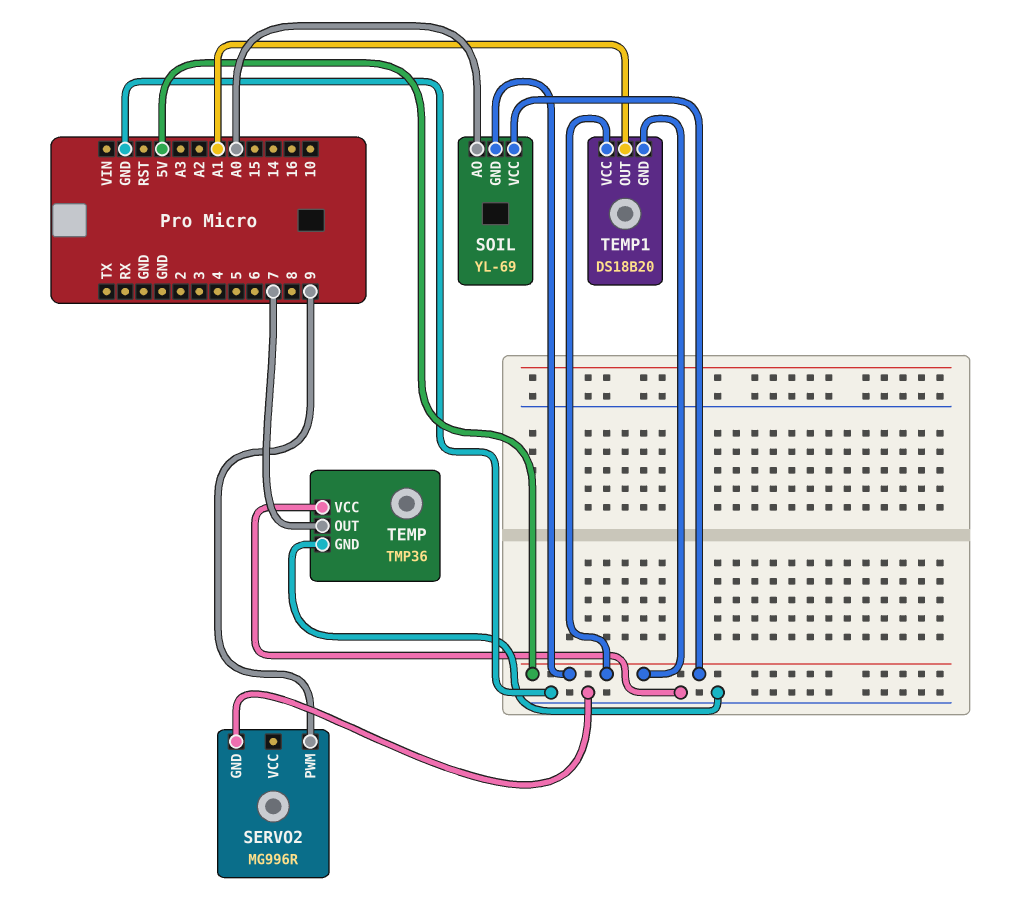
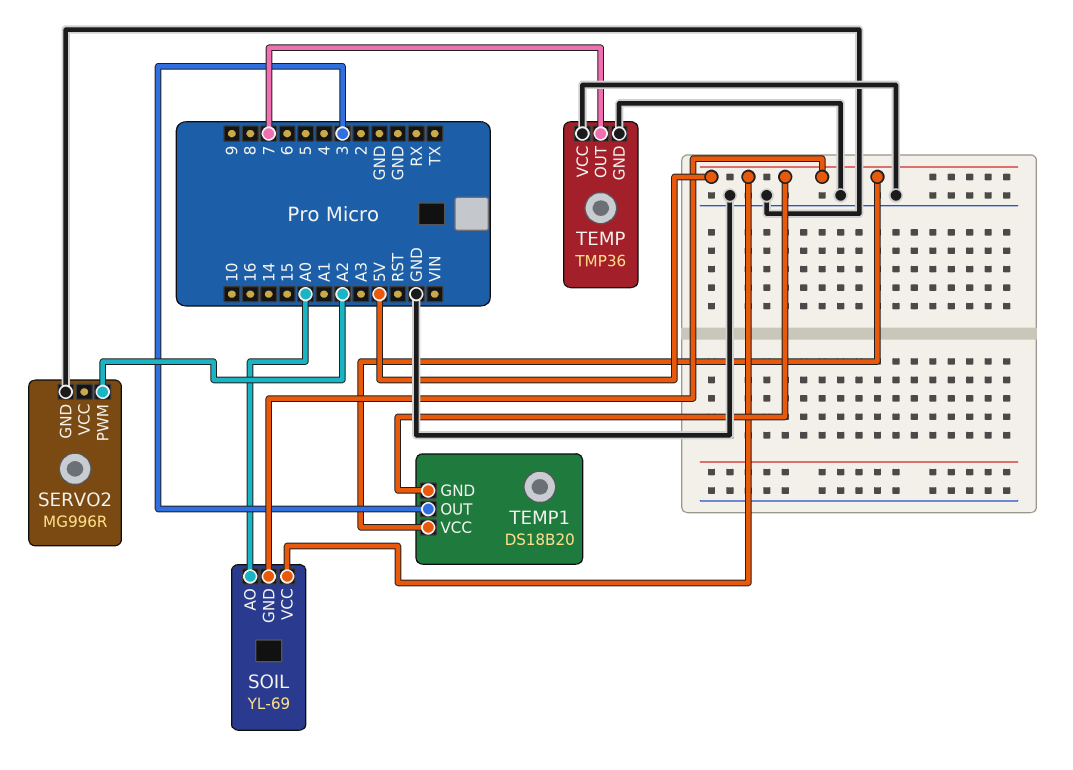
SERVO2 pin PWM: 9 -> A2
TEMP1 pin OUT: A1 -> 3

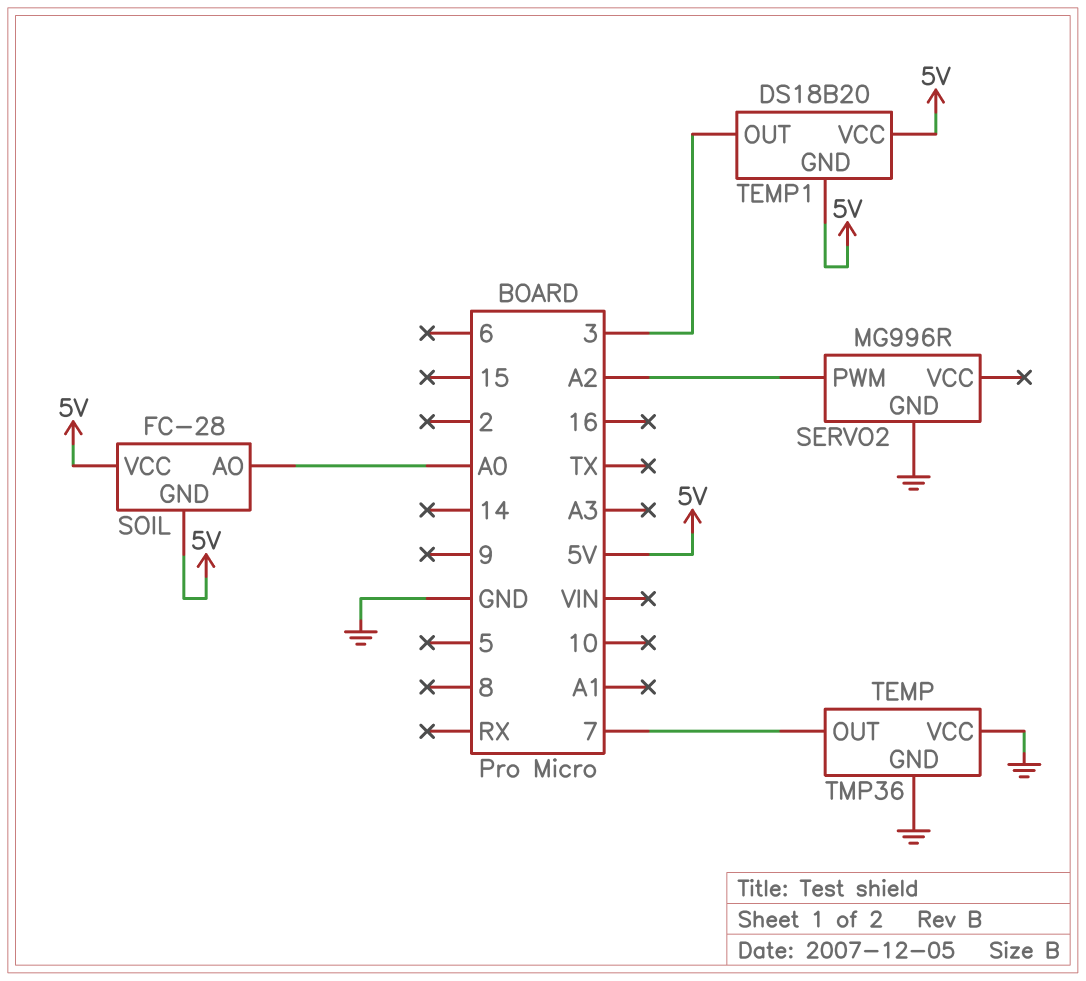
SOIL: YL-69 -> FC-28

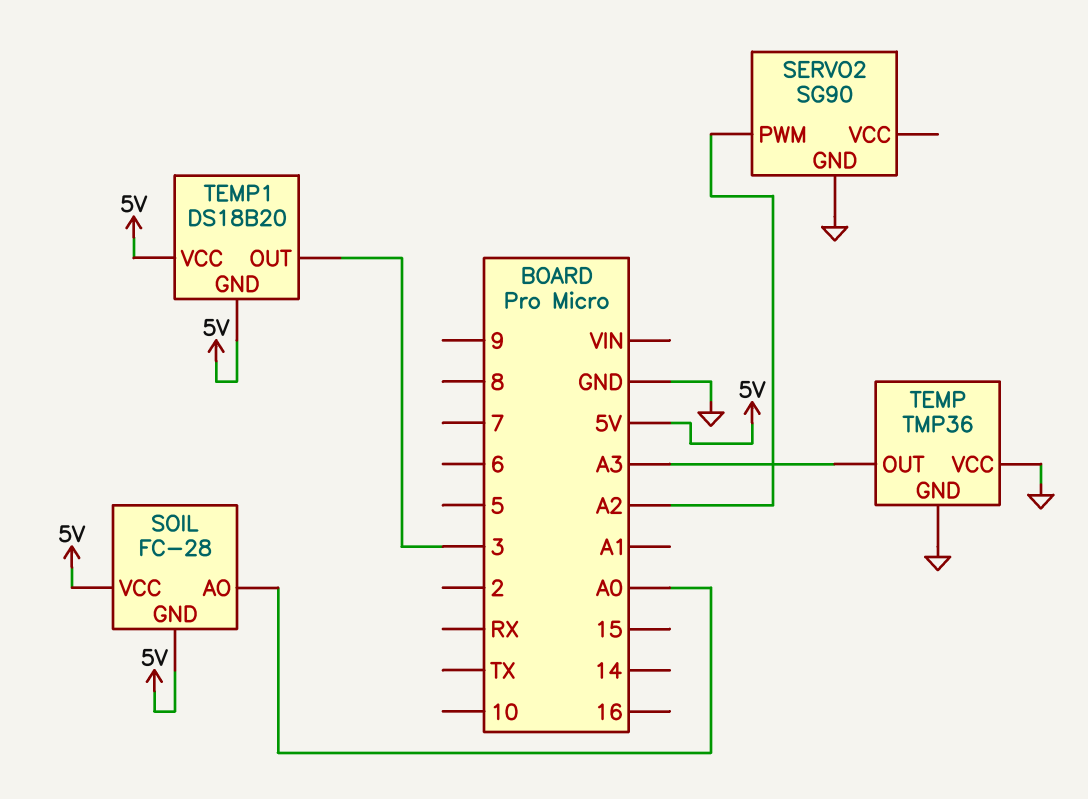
SERVO2: MG996R -> SG90
TEMP pin OUT: 7 -> A3

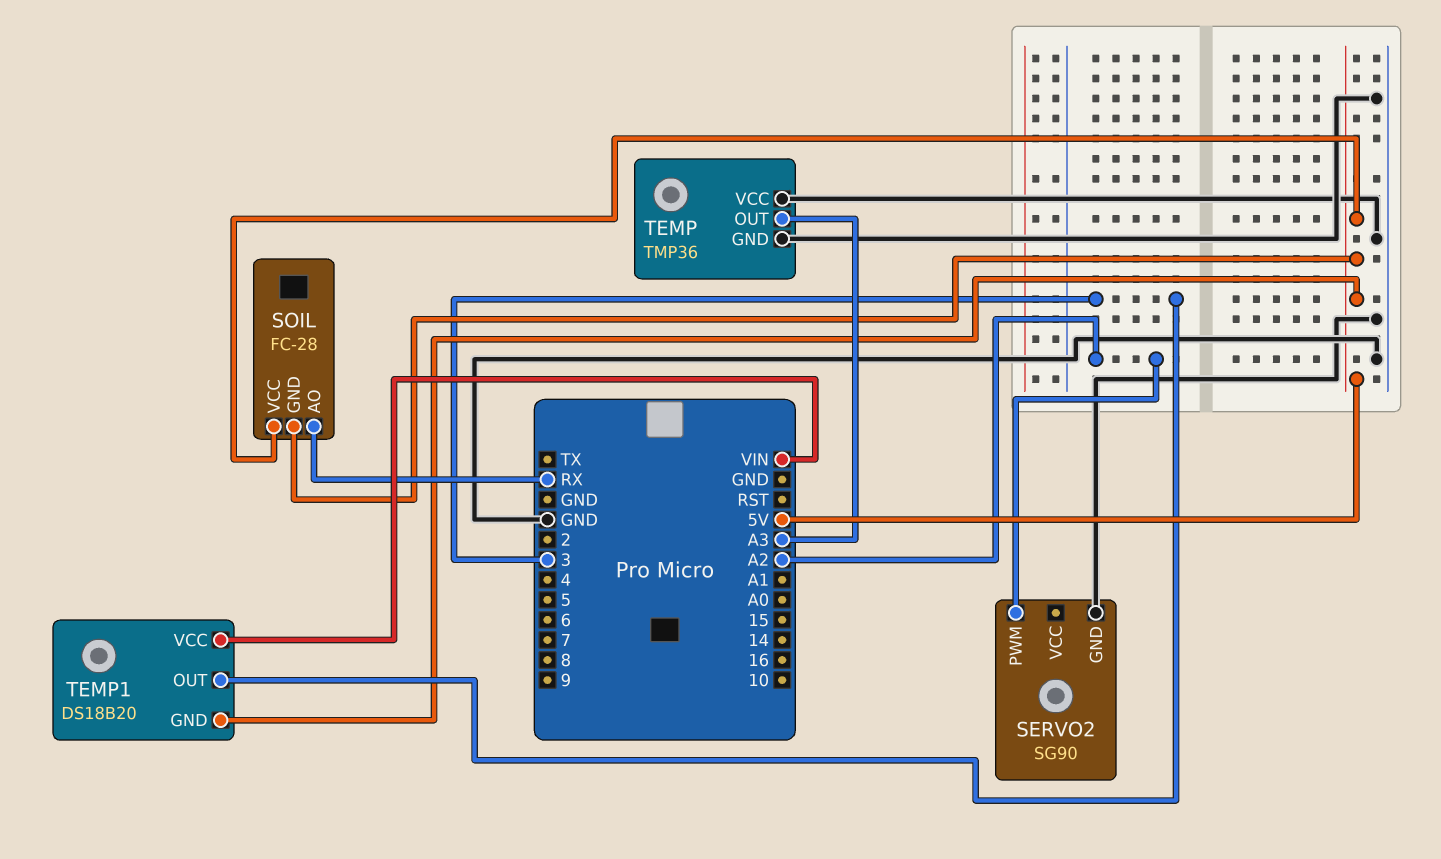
SOIL pin AO: A0 -> RX
TEMP1 pin VCC: 5V -> VIN

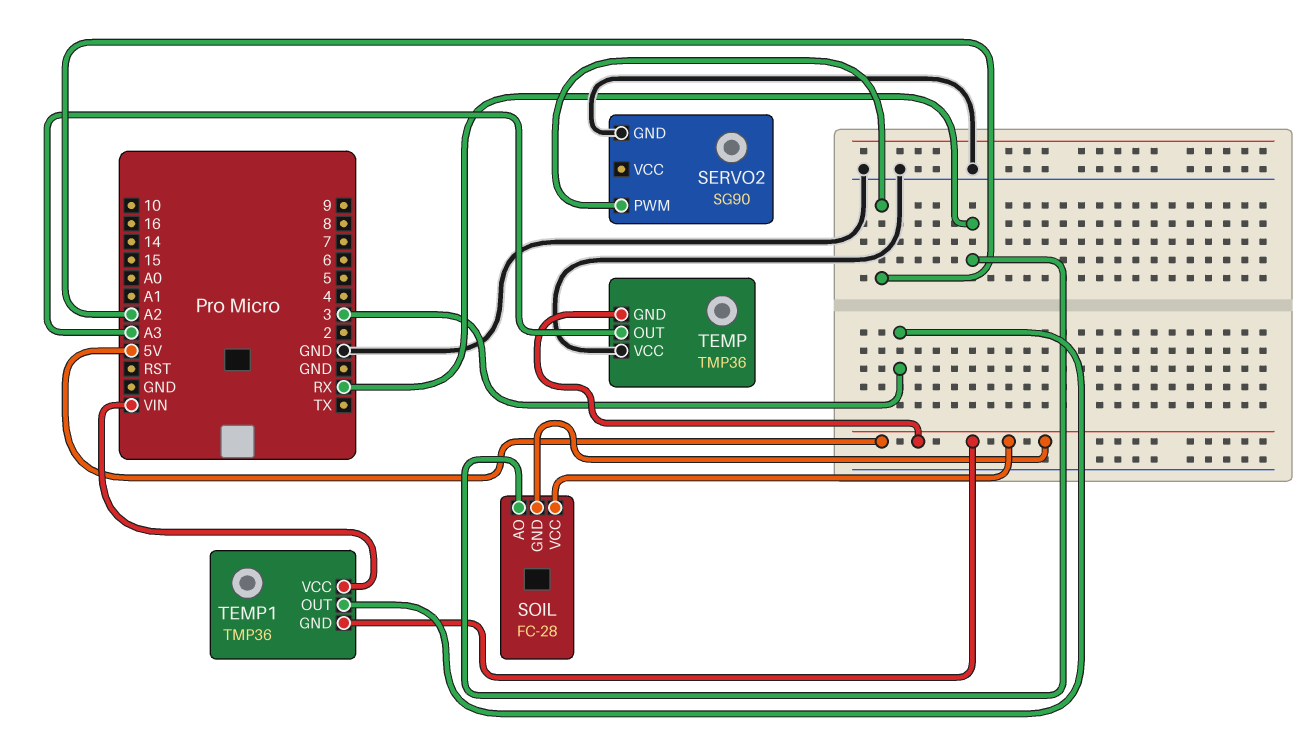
TEMP pin GND: GND -> 5V
TEMP1: DS18B20 -> TMP36

